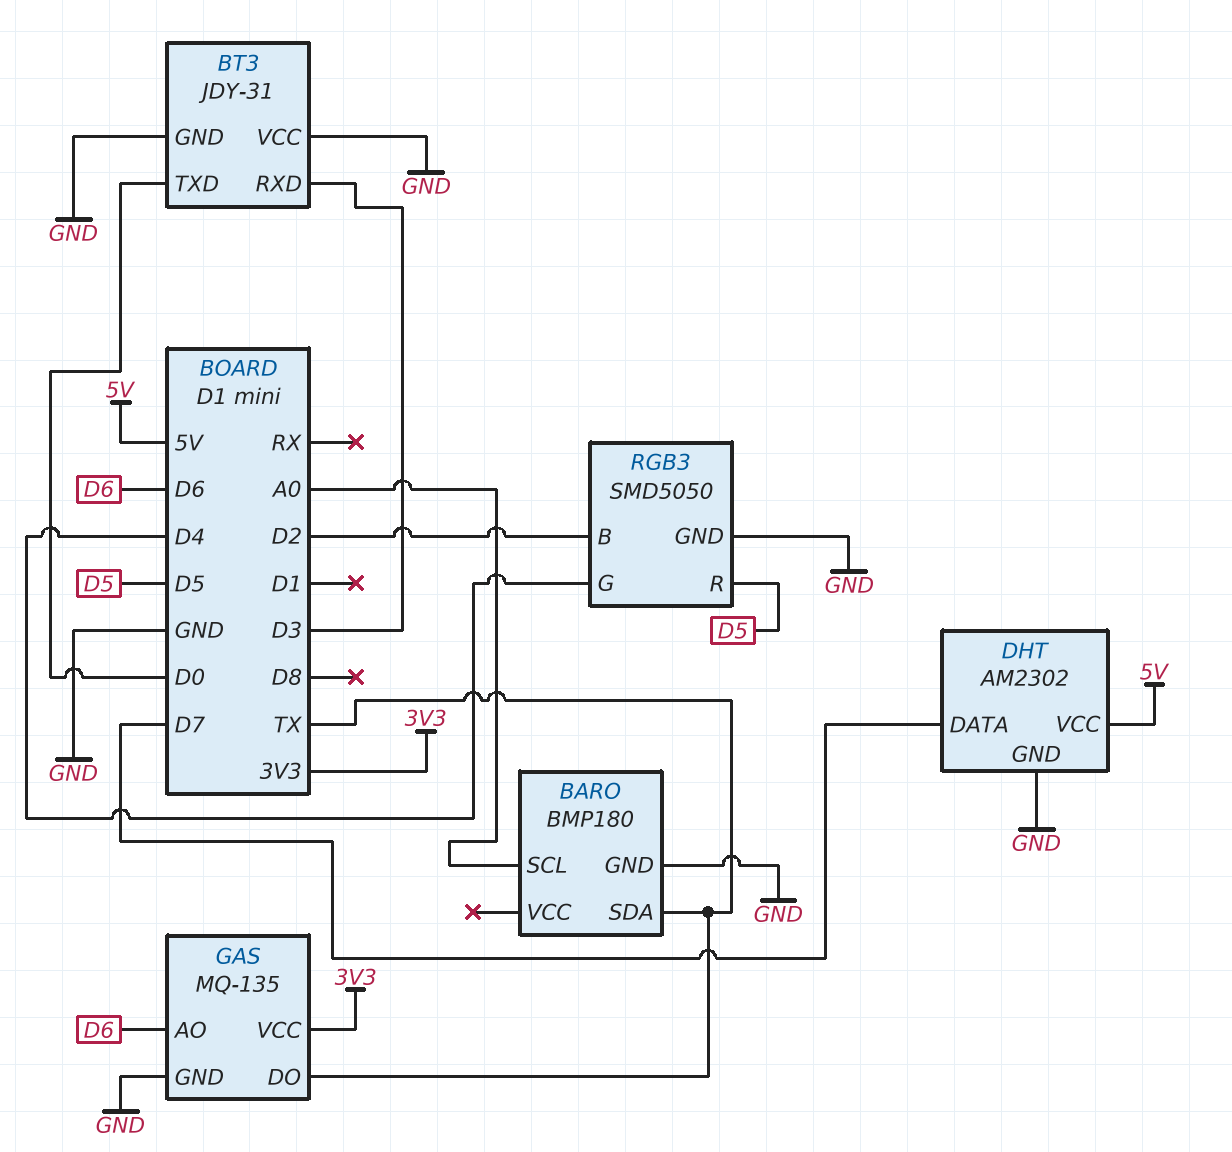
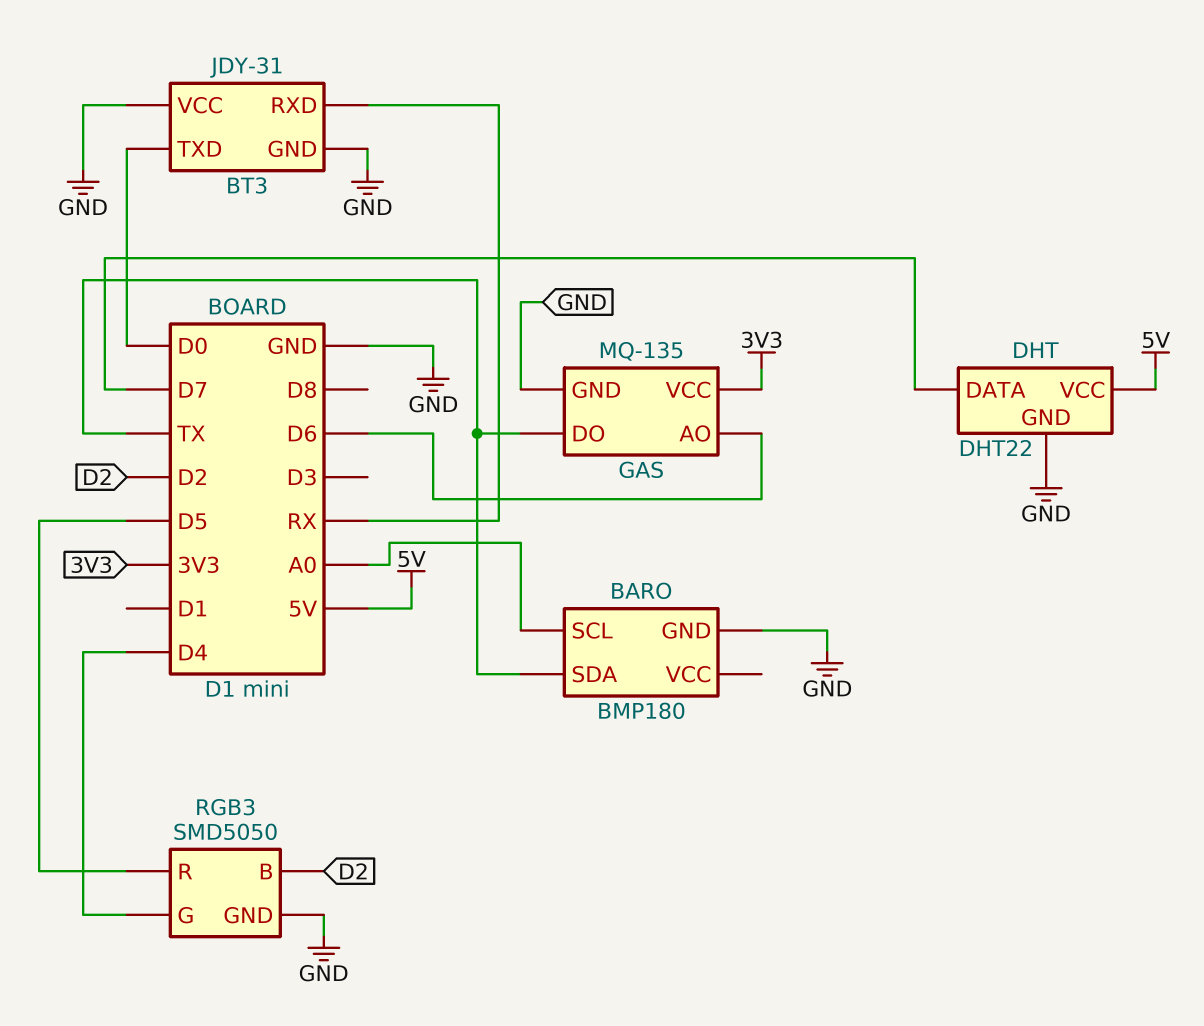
BT3 pin RXD: D3 -> RX
DHT: AM2302 -> DHT22

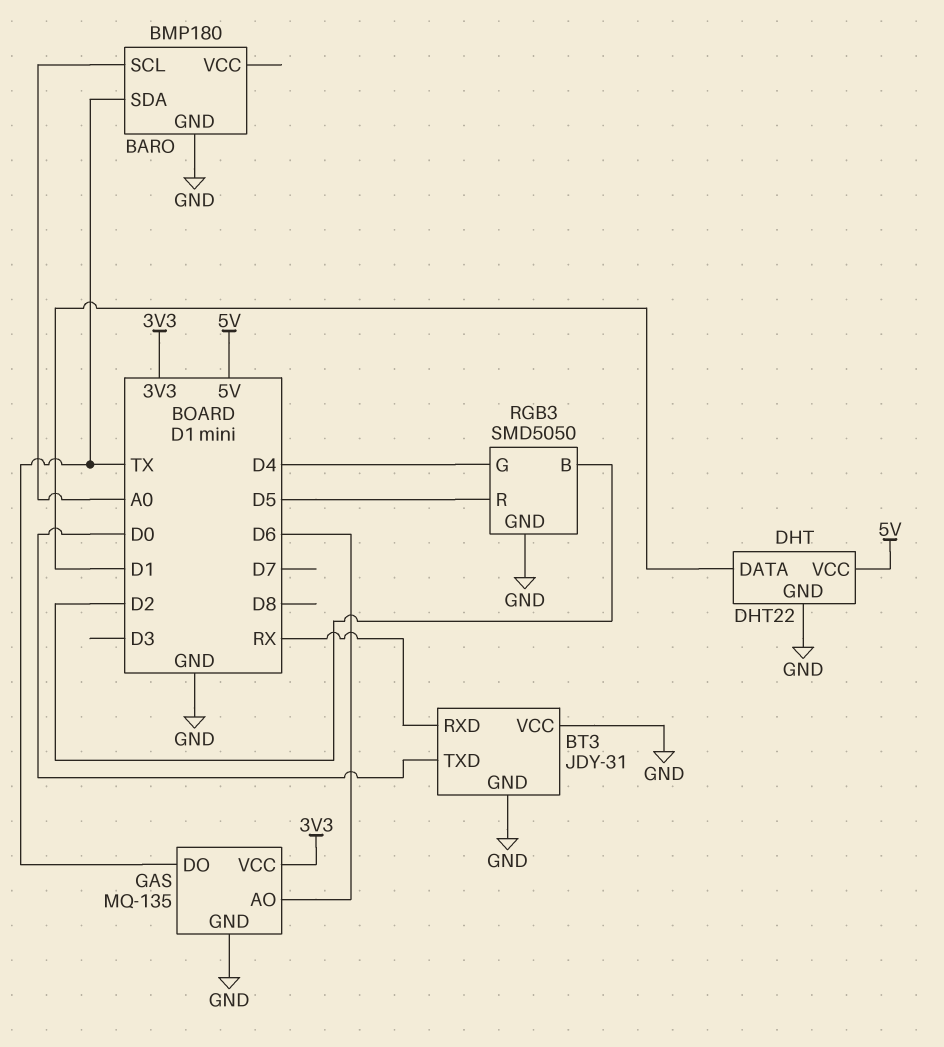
DHT pin DATA: D7 -> D1

